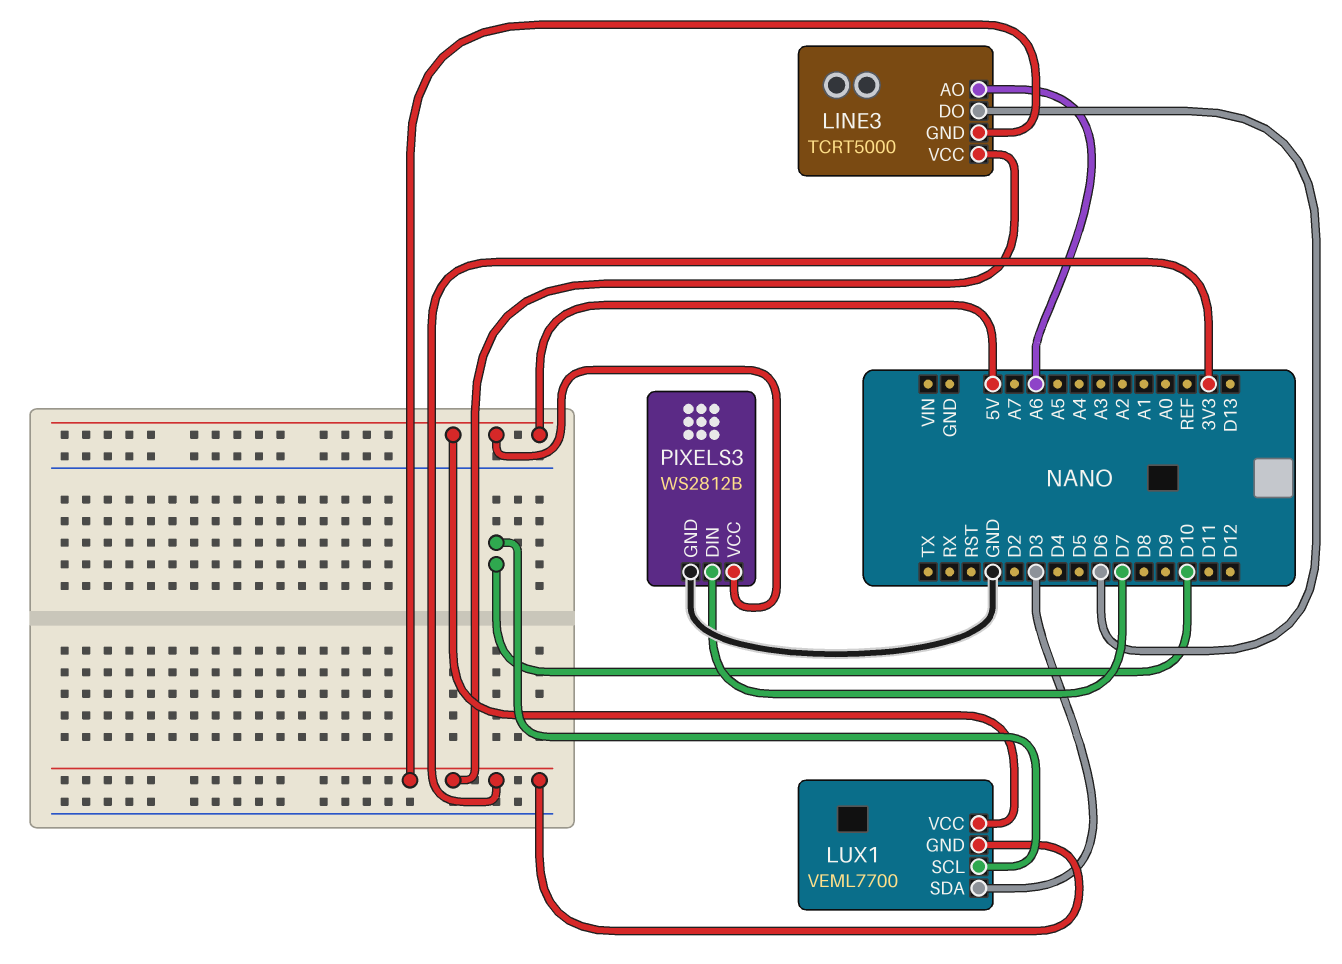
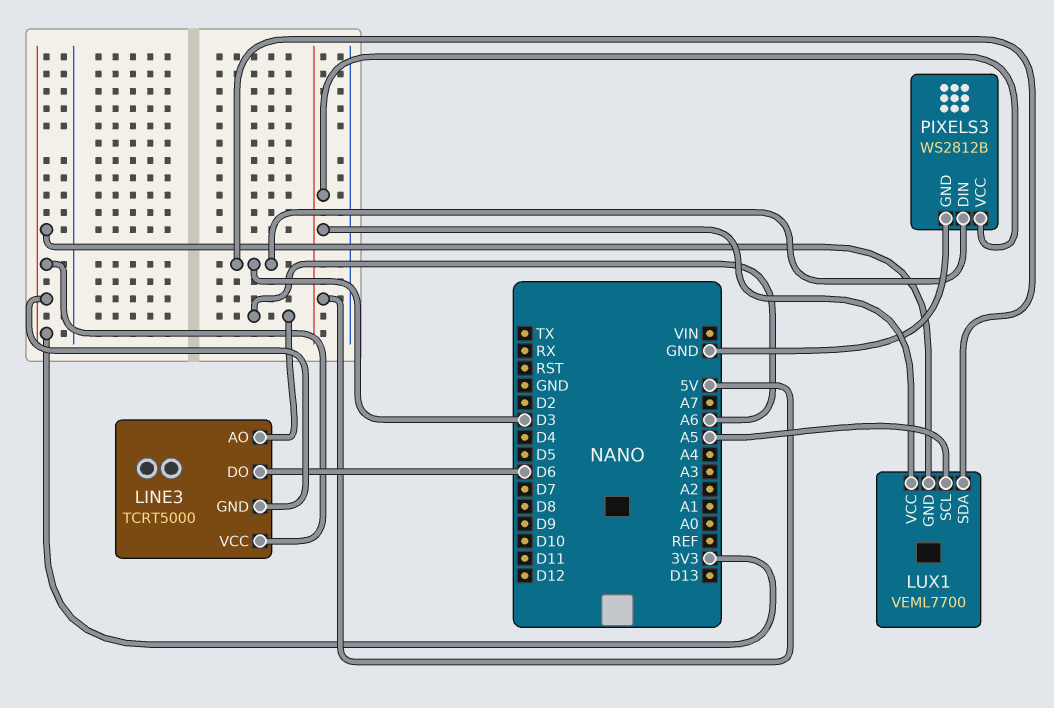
LUX1 pin SCL: D10 -> A5
PIXELS3 pin DIN: D7 -> D3

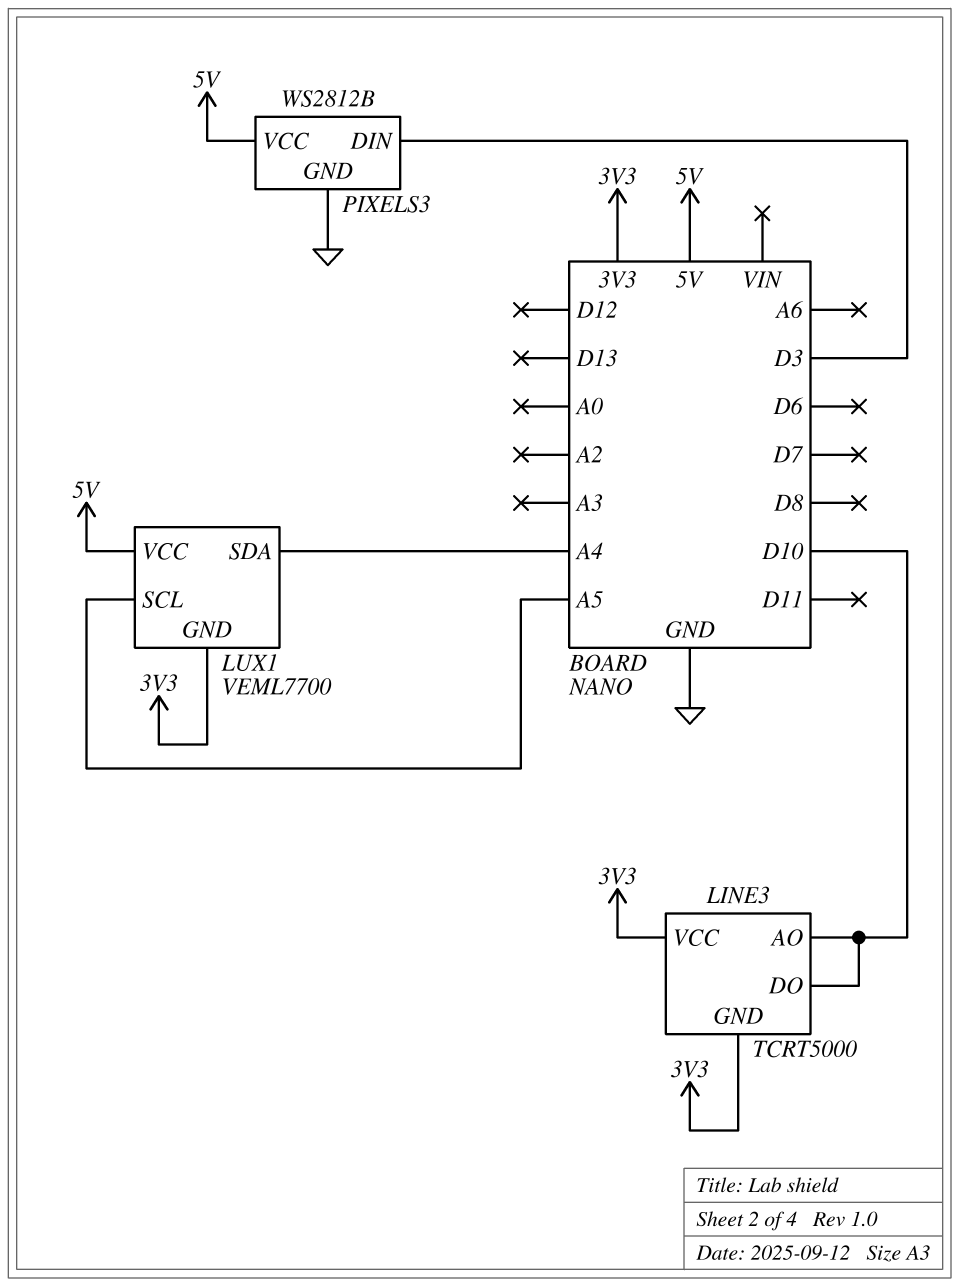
LINE3 pin AO: A6 -> D10
LINE3 pin DO: D6 -> D10
LUX1 pin SDA: D3 -> A4

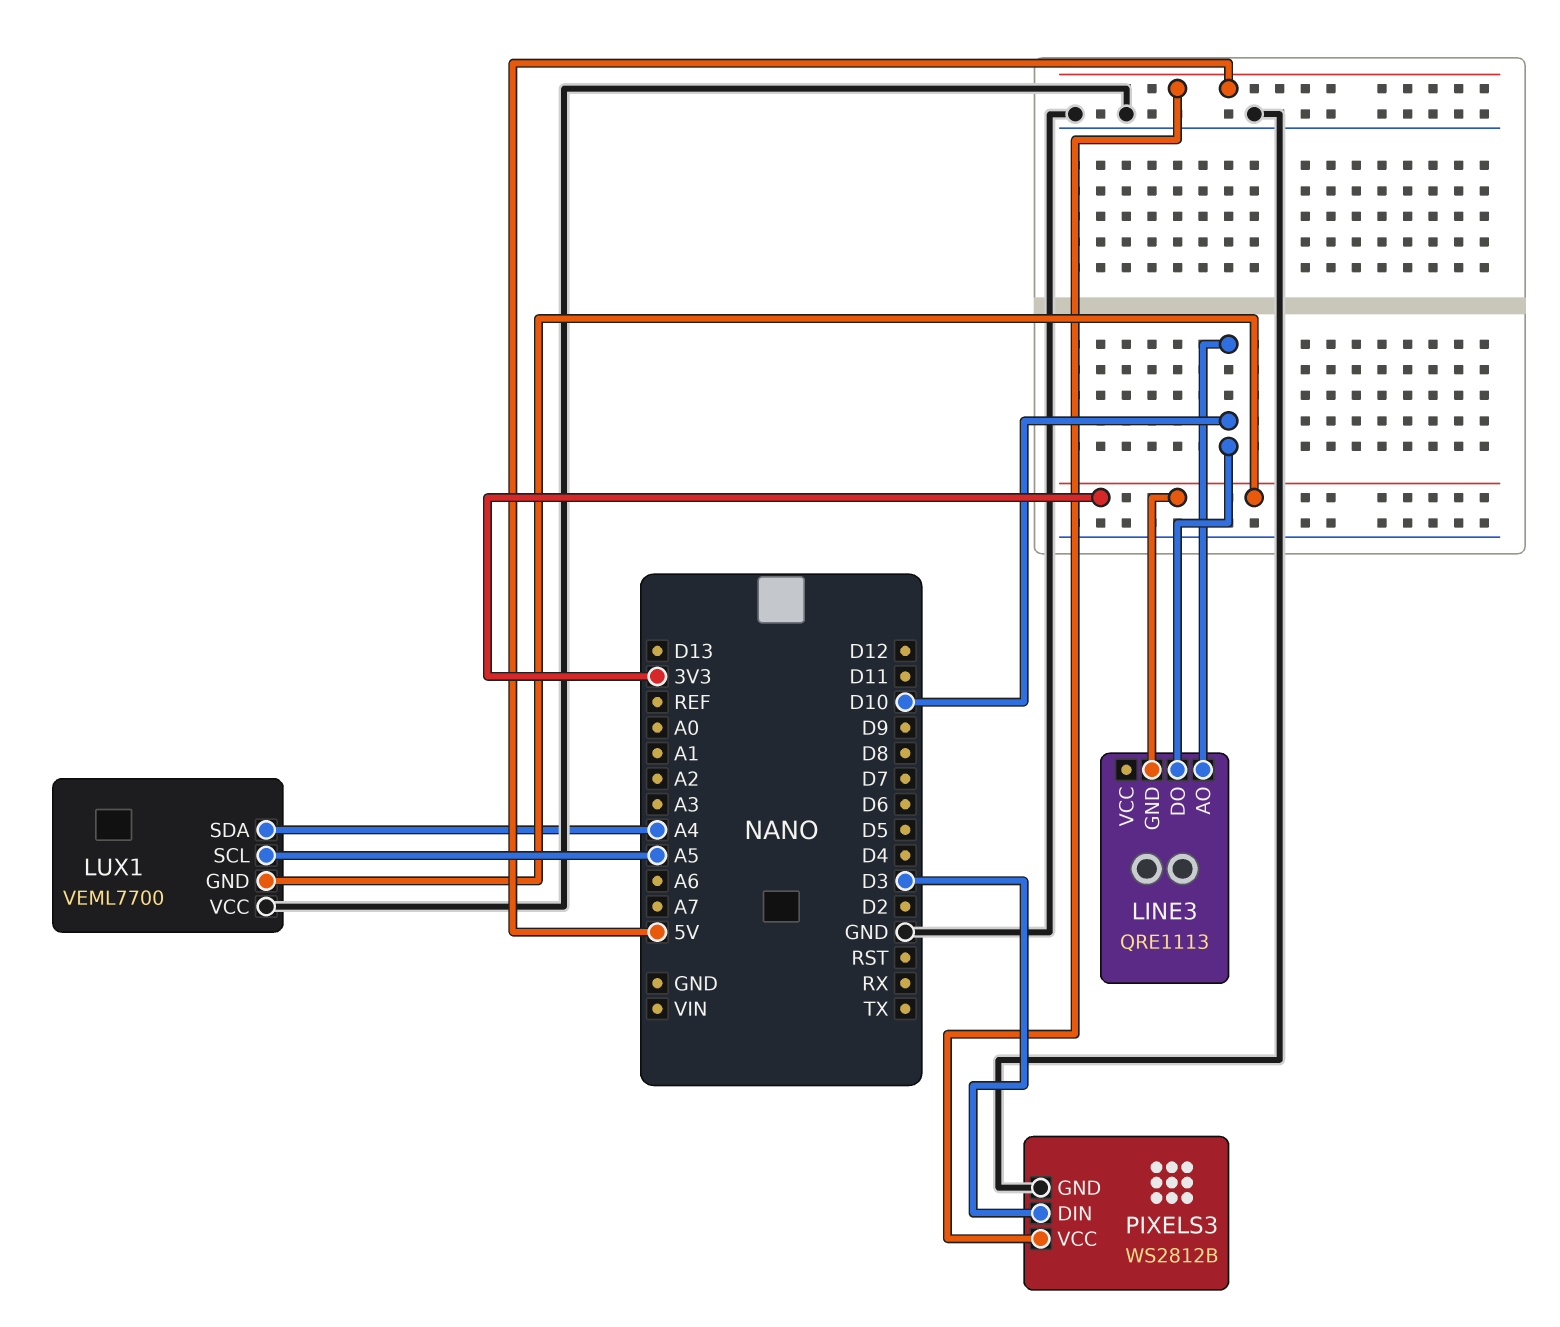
LINE3: TCRT5000 -> QRE1113
LINE3 pin VCC: 3V3 -> none
LUX1 pin VCC: 5V -> GND

